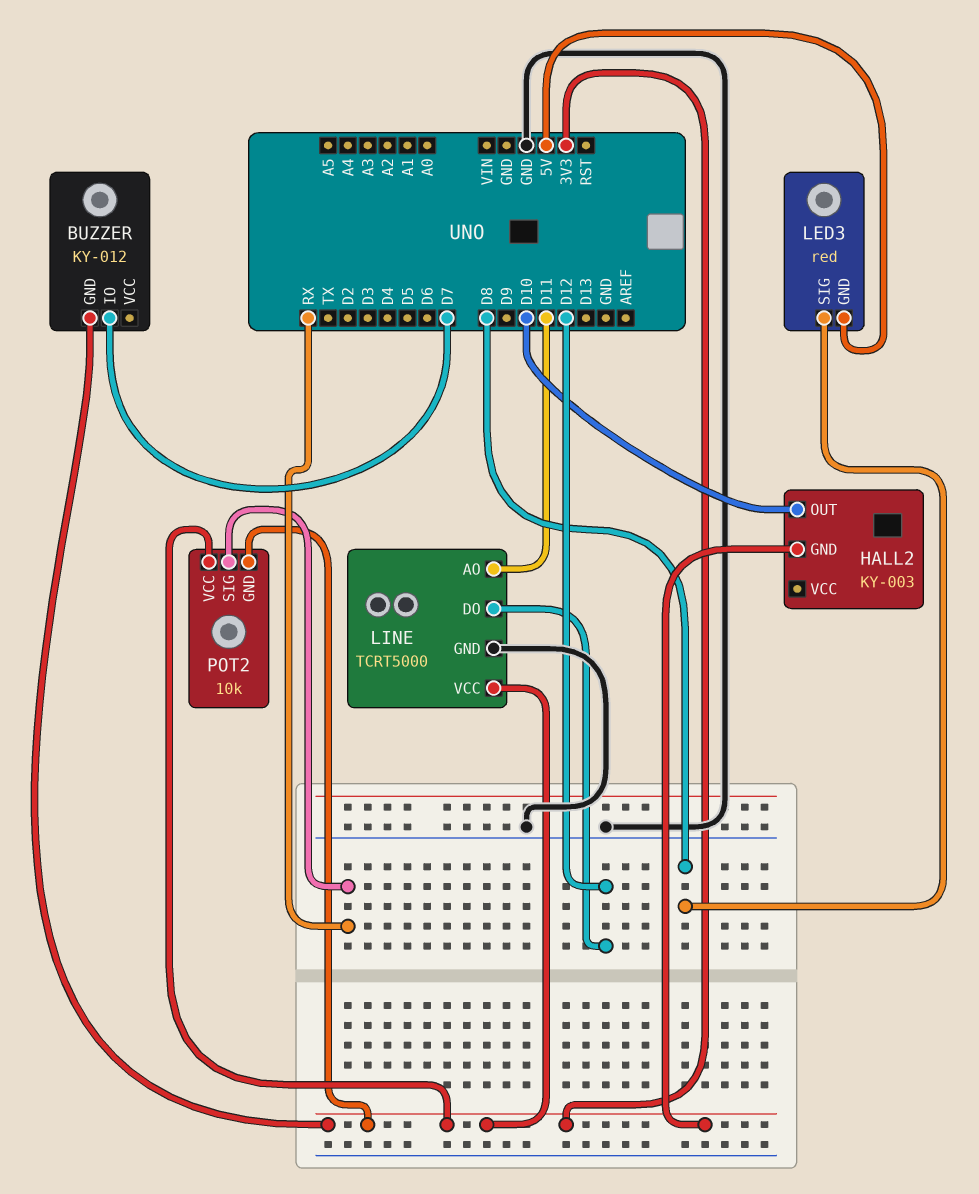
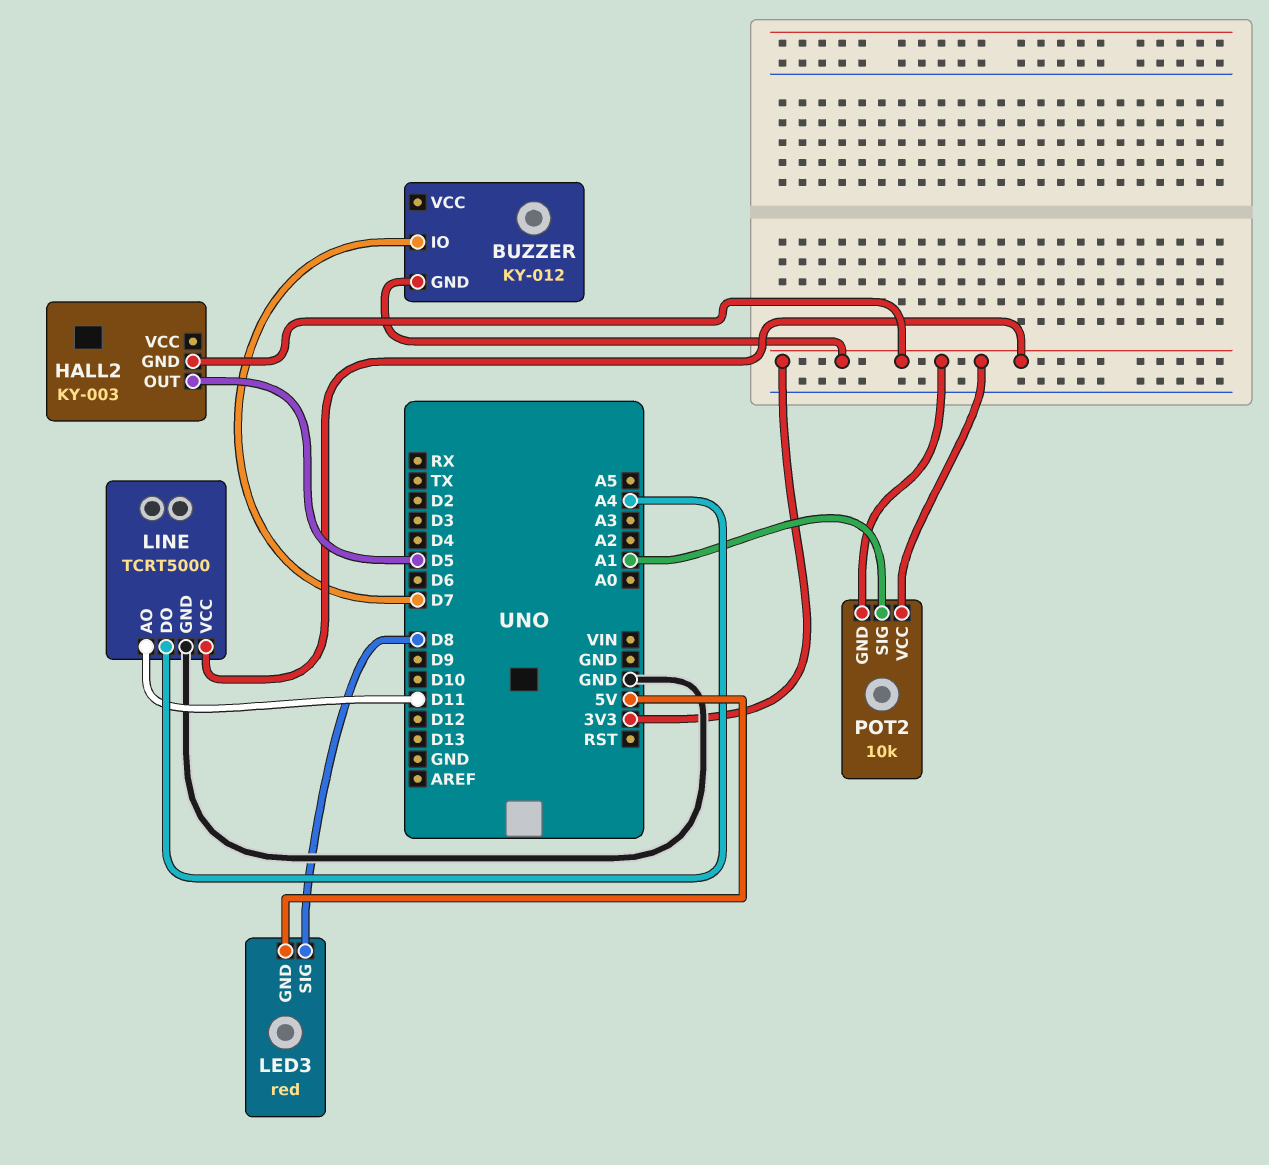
HALL2 pin OUT: D10 -> D5
LINE pin DO: D12 -> A4
POT2 pin SIG: RX -> A1

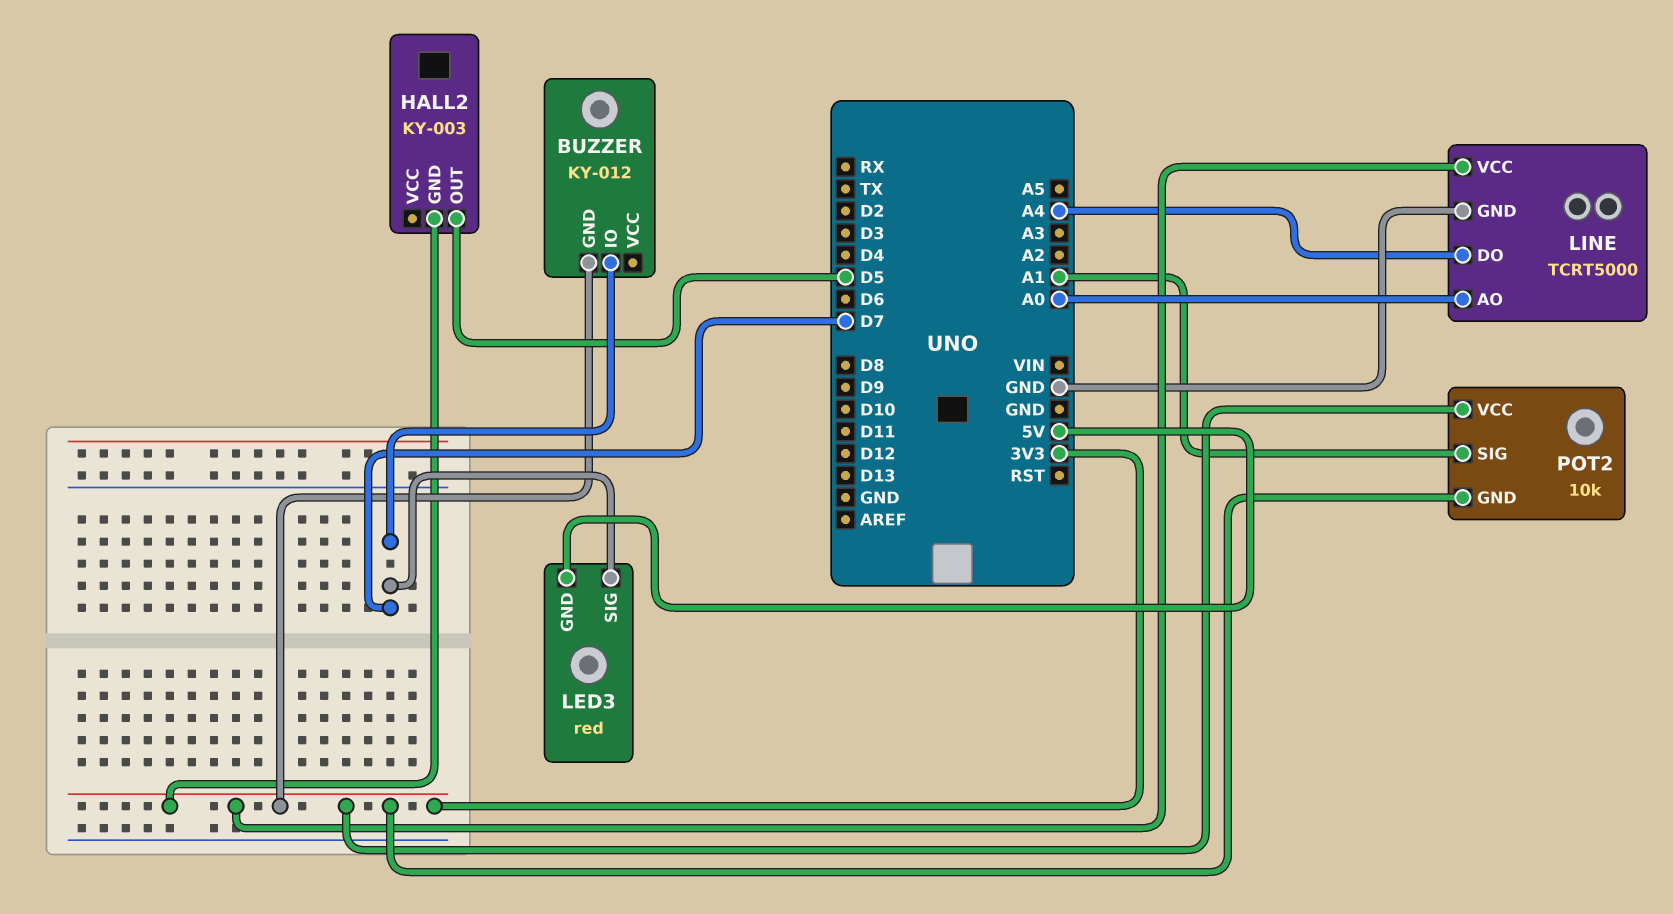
LED3 pin SIG: D8 -> D7
LINE pin AO: D11 -> A0

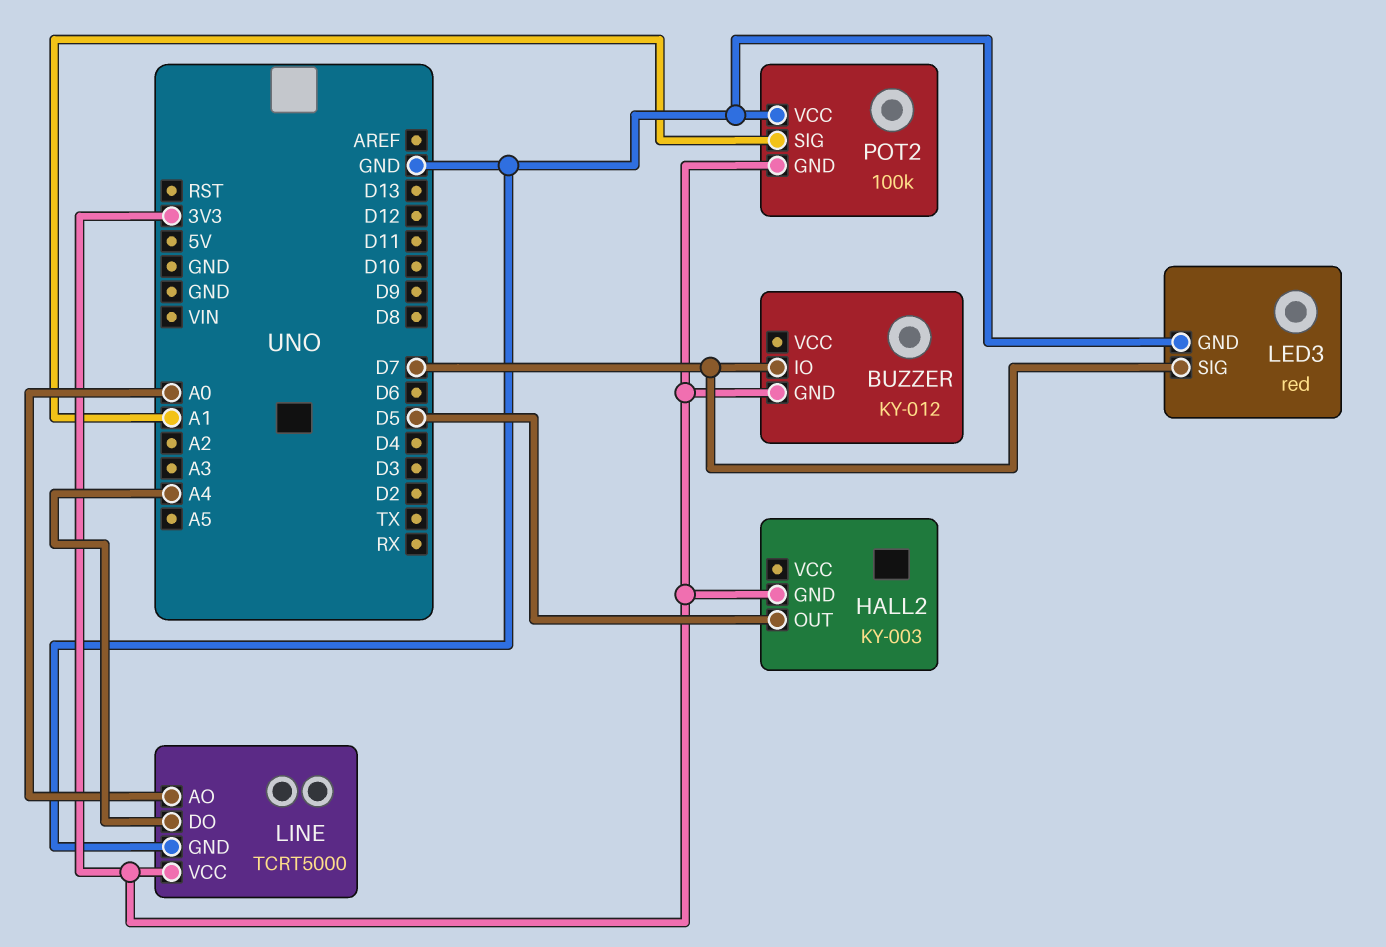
LED3 pin GND: 5V -> GND
POT2: 10k -> 100k
POT2 pin VCC: 3V3 -> GND

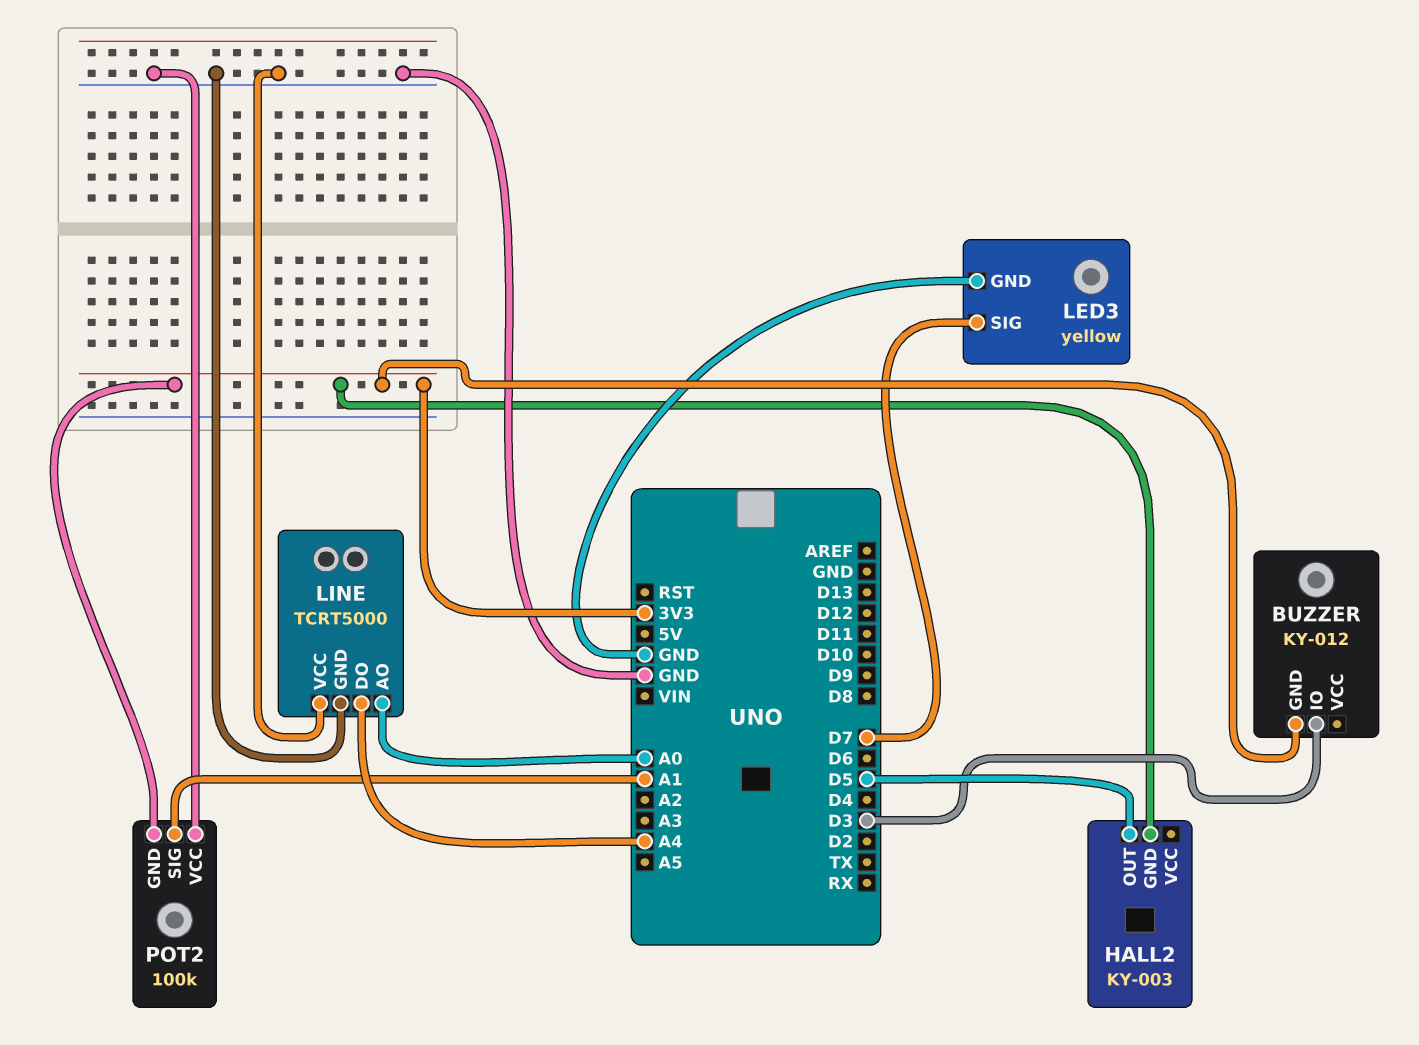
BUZZER pin IO: D7 -> D3
LED3: red -> yellow
LINE pin VCC: 3V3 -> GND

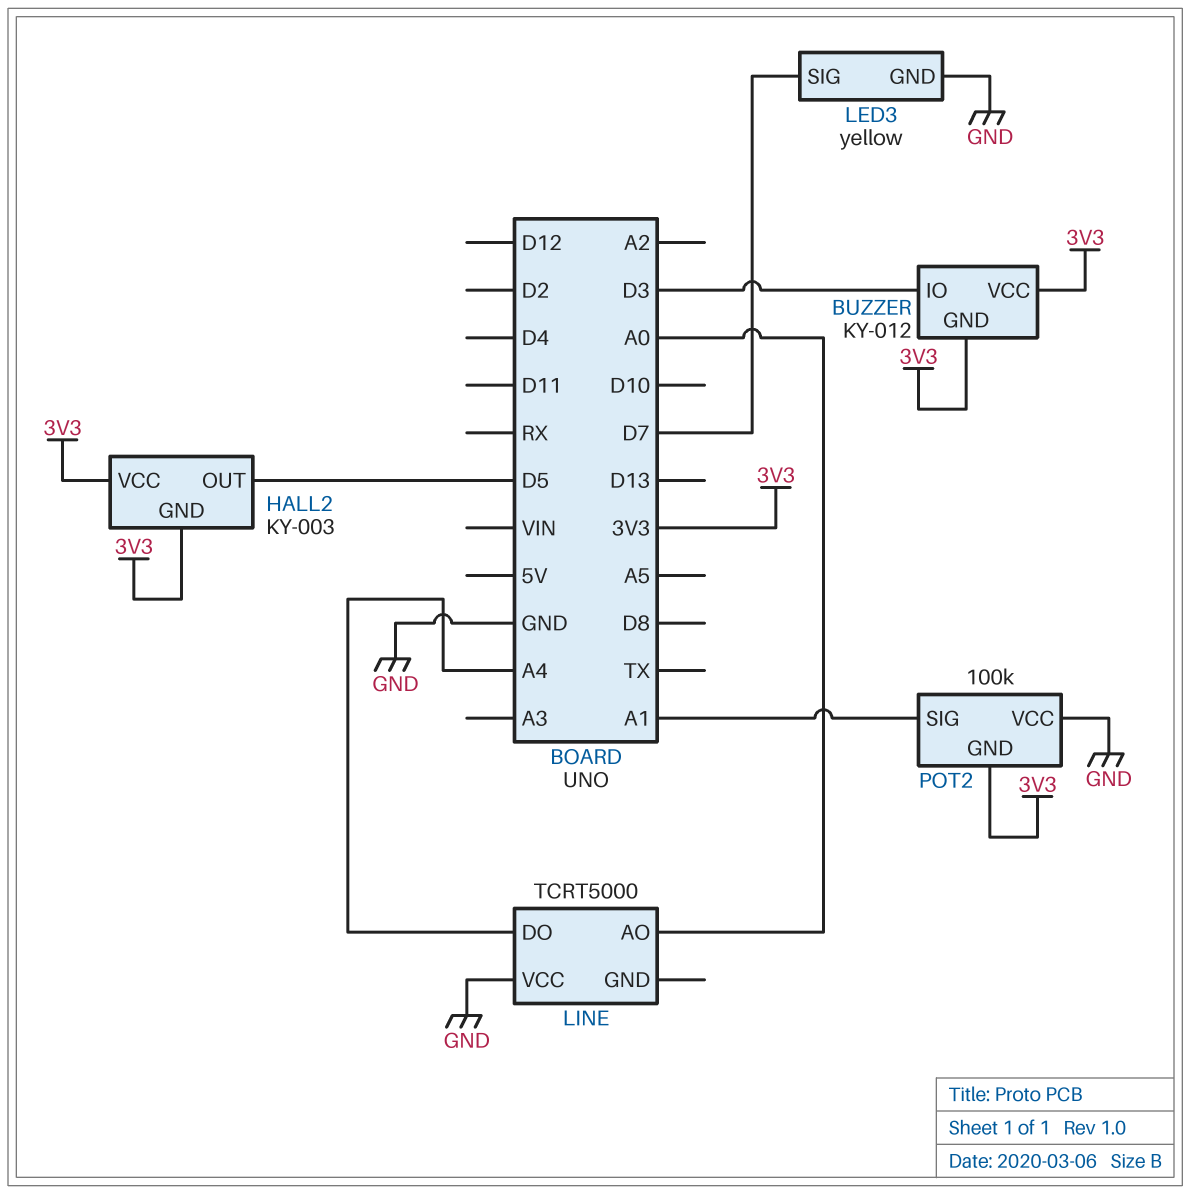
BUZZER pin VCC: none -> 3V3
HALL2 pin VCC: none -> 3V3
LINE pin GND: GND -> none

